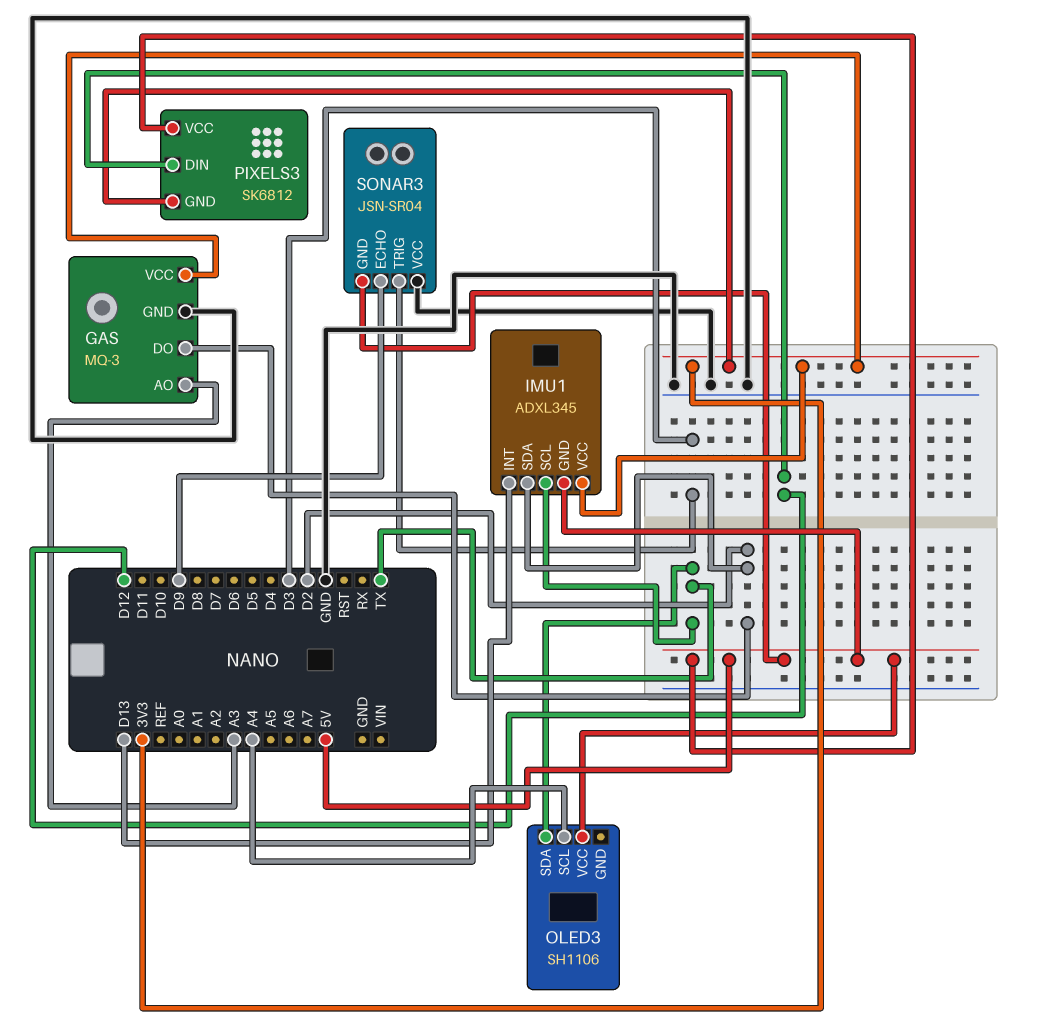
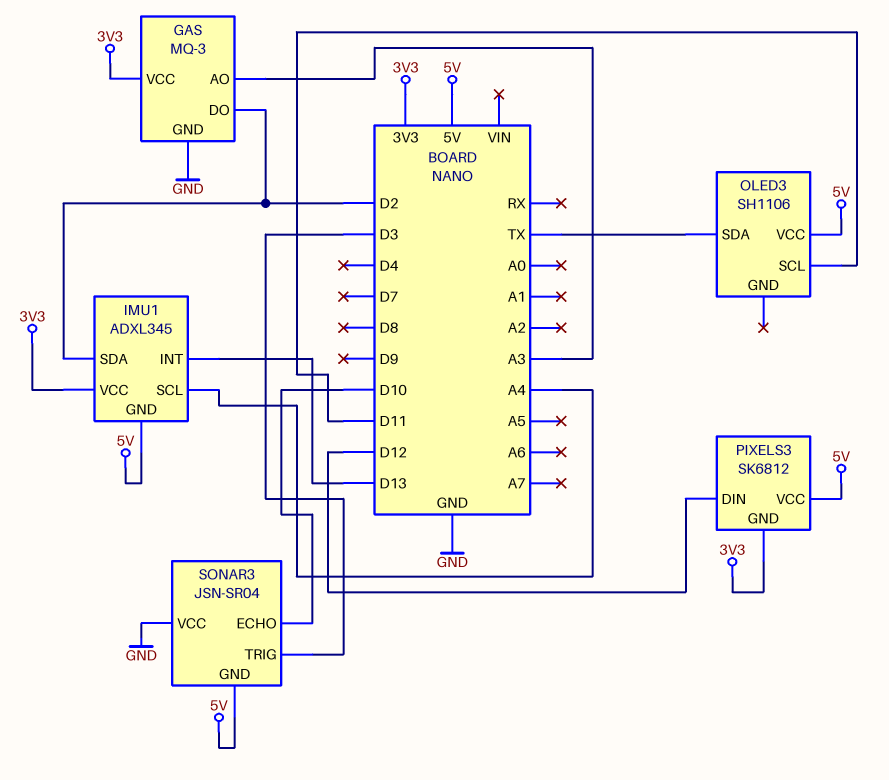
IMU1 pin SCL: TX -> A4
OLED3 pin SCL: A4 -> D11
SONAR3 pin ECHO: D9 -> D10

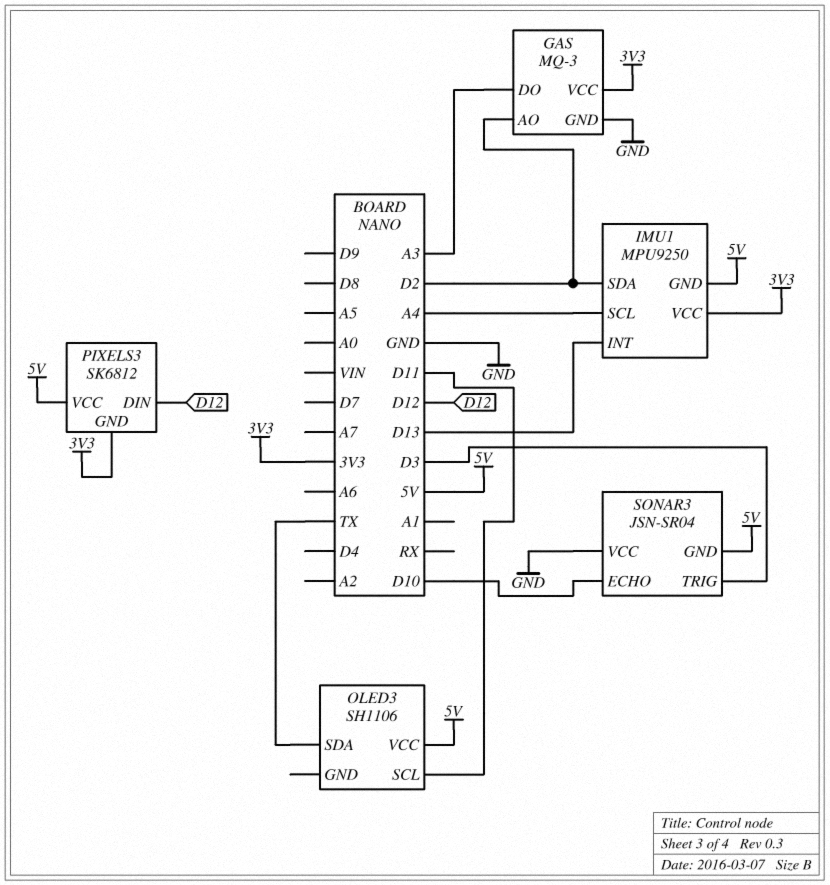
GAS pin AO: A3 -> D2
GAS pin DO: D2 -> A3
IMU1: ADXL345 -> MPU9250

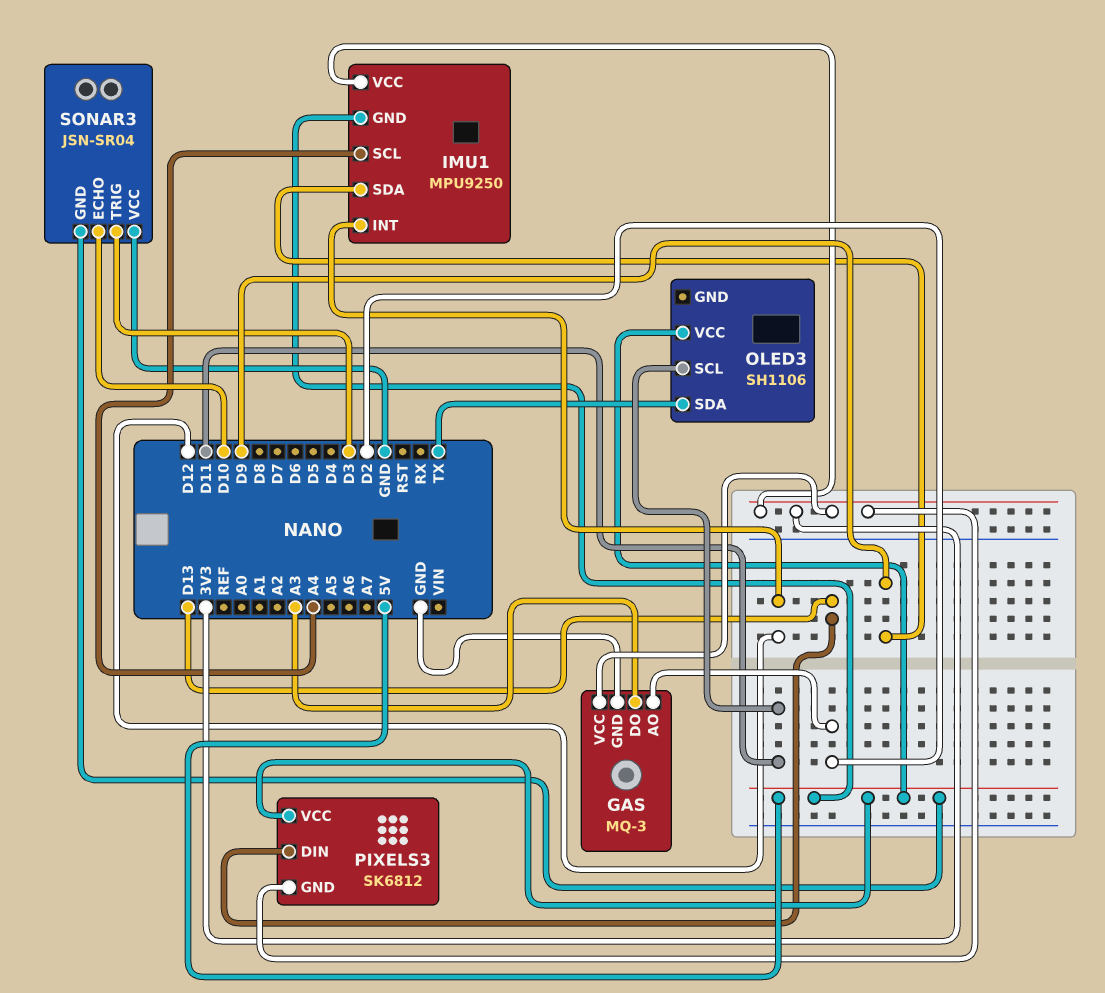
IMU1 pin INT: D13 -> D12
IMU1 pin SDA: D2 -> D9
PIXELS3 pin DIN: D12 -> D13

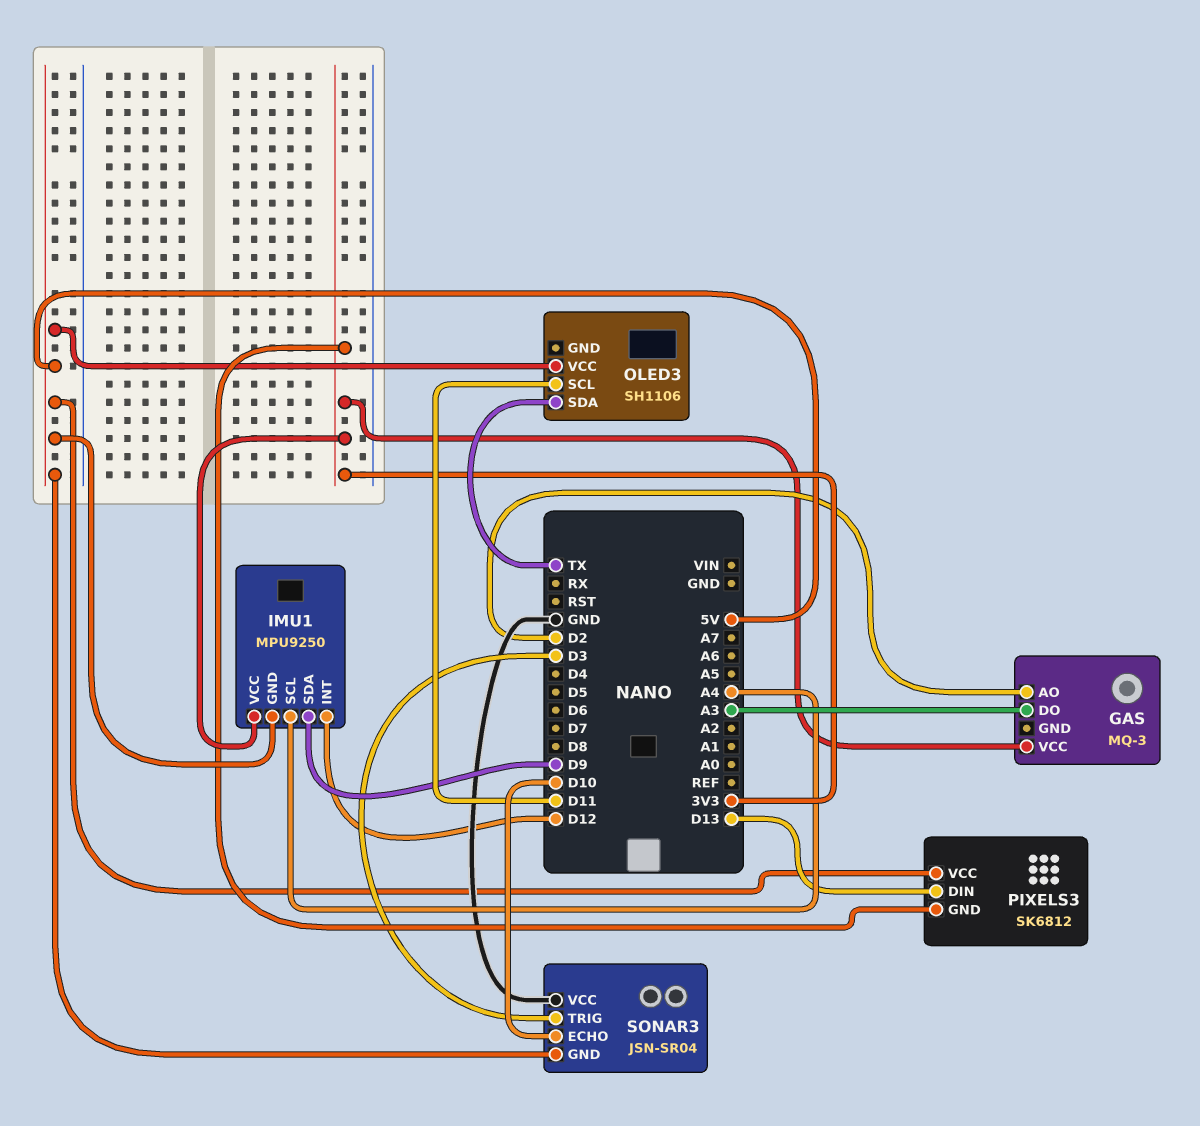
GAS pin GND: GND -> none

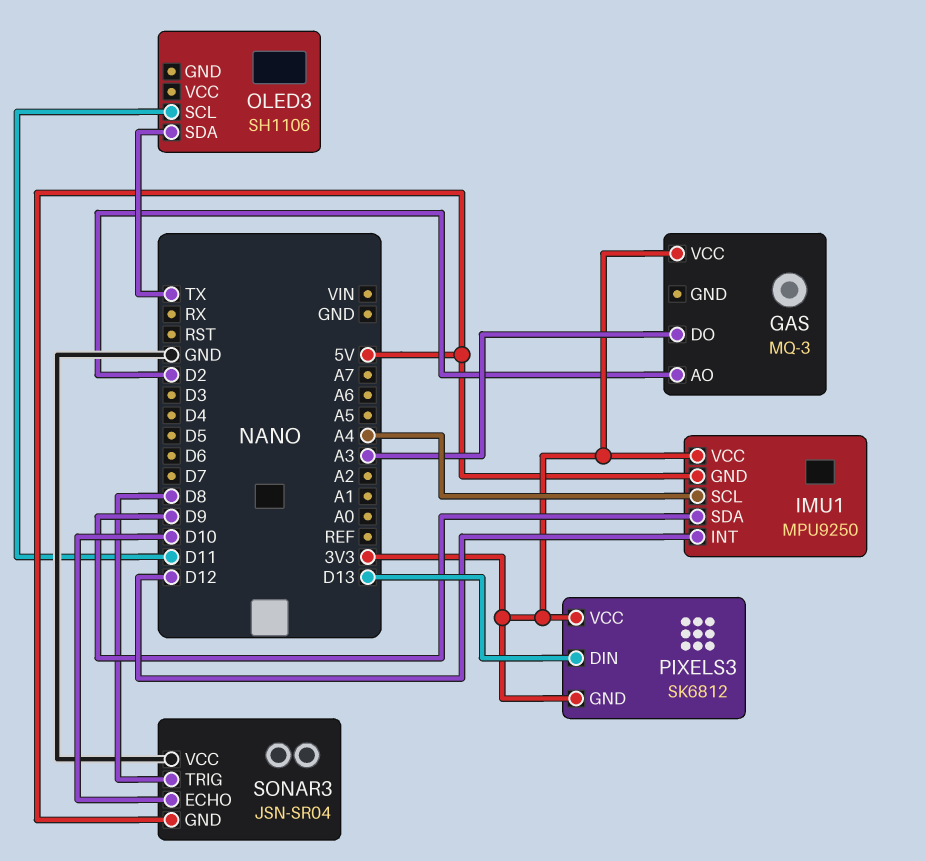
OLED3 pin VCC: 5V -> none
PIXELS3 pin VCC: 5V -> 3V3
SONAR3 pin TRIG: D3 -> D8

